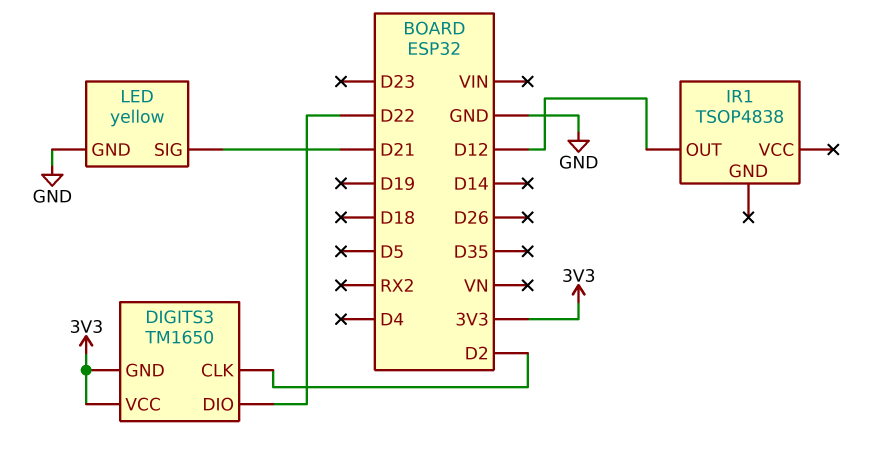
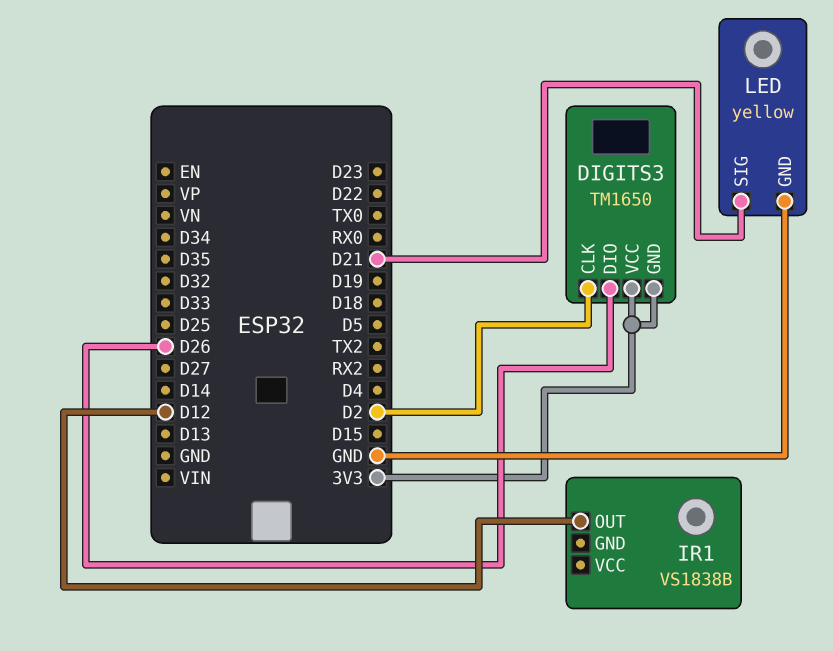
DIGITS3 pin DIO: D22 -> D26
IR1: TSOP4838 -> VS1838B

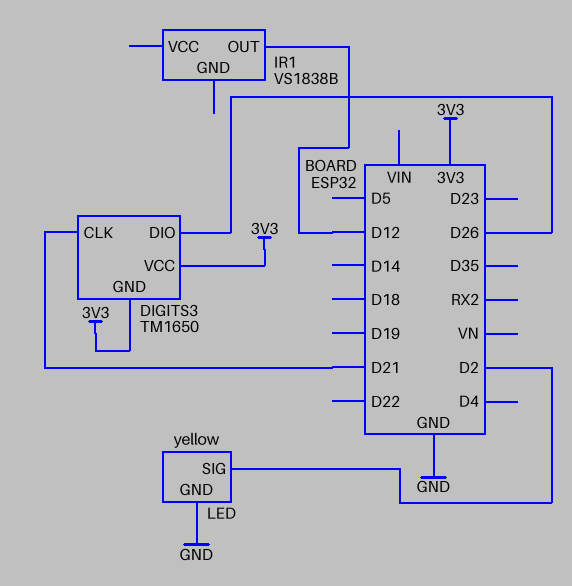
DIGITS3 pin CLK: D2 -> D21
LED pin SIG: D21 -> D2

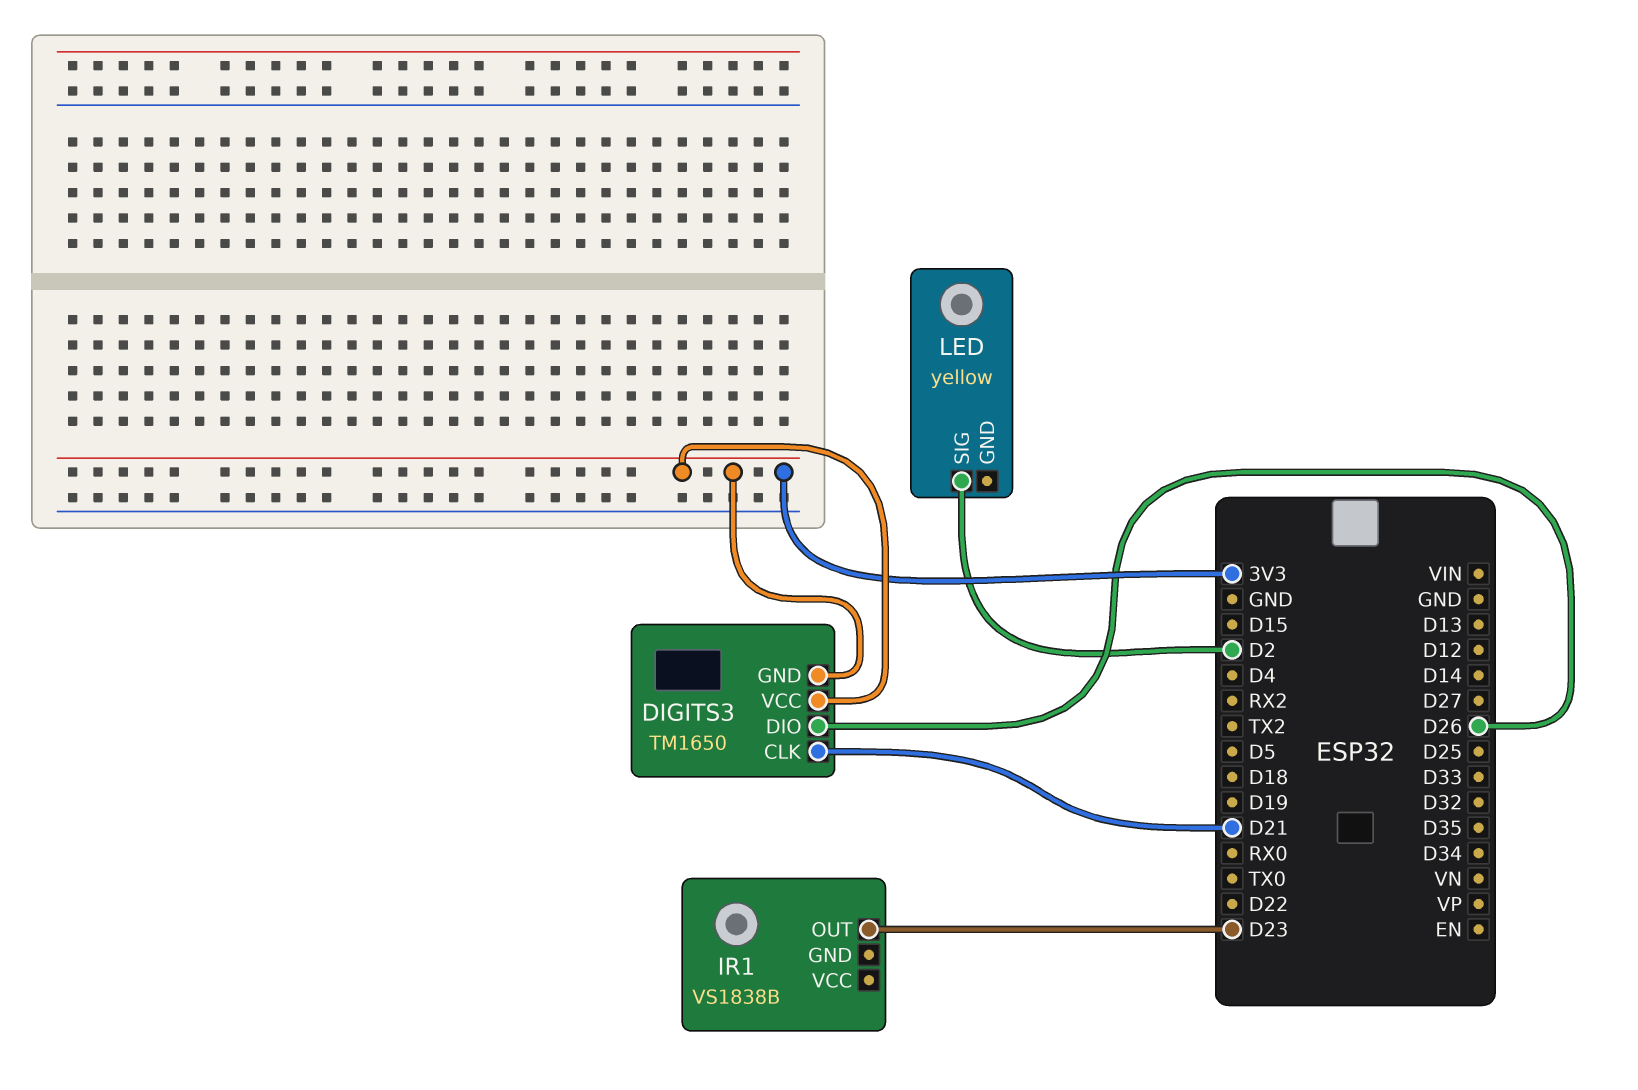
IR1 pin OUT: D12 -> D23
LED pin GND: GND -> none

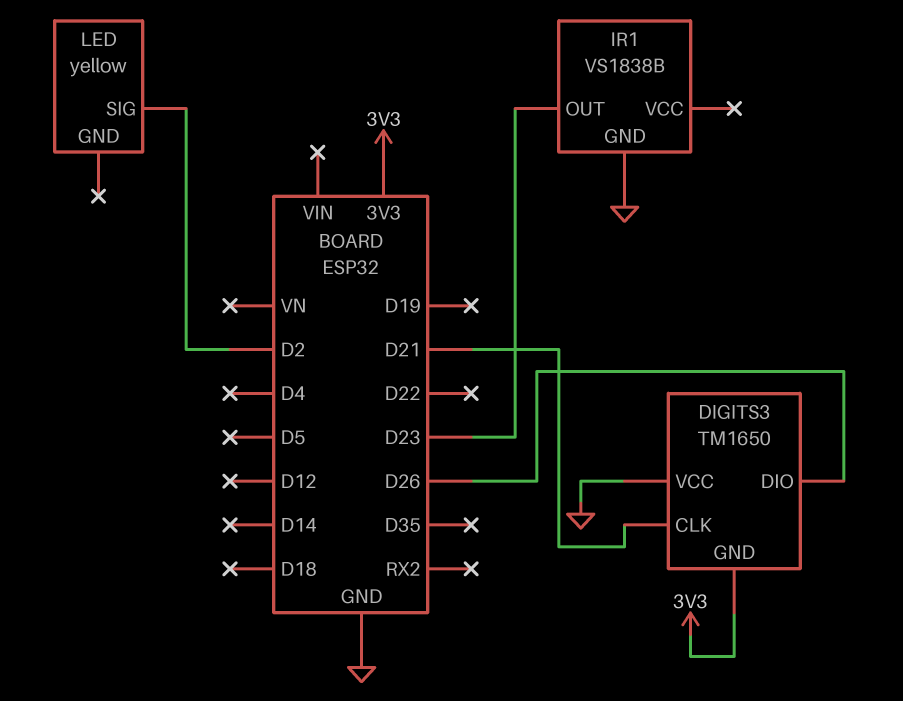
DIGITS3 pin VCC: 3V3 -> GND
IR1 pin GND: none -> GND

